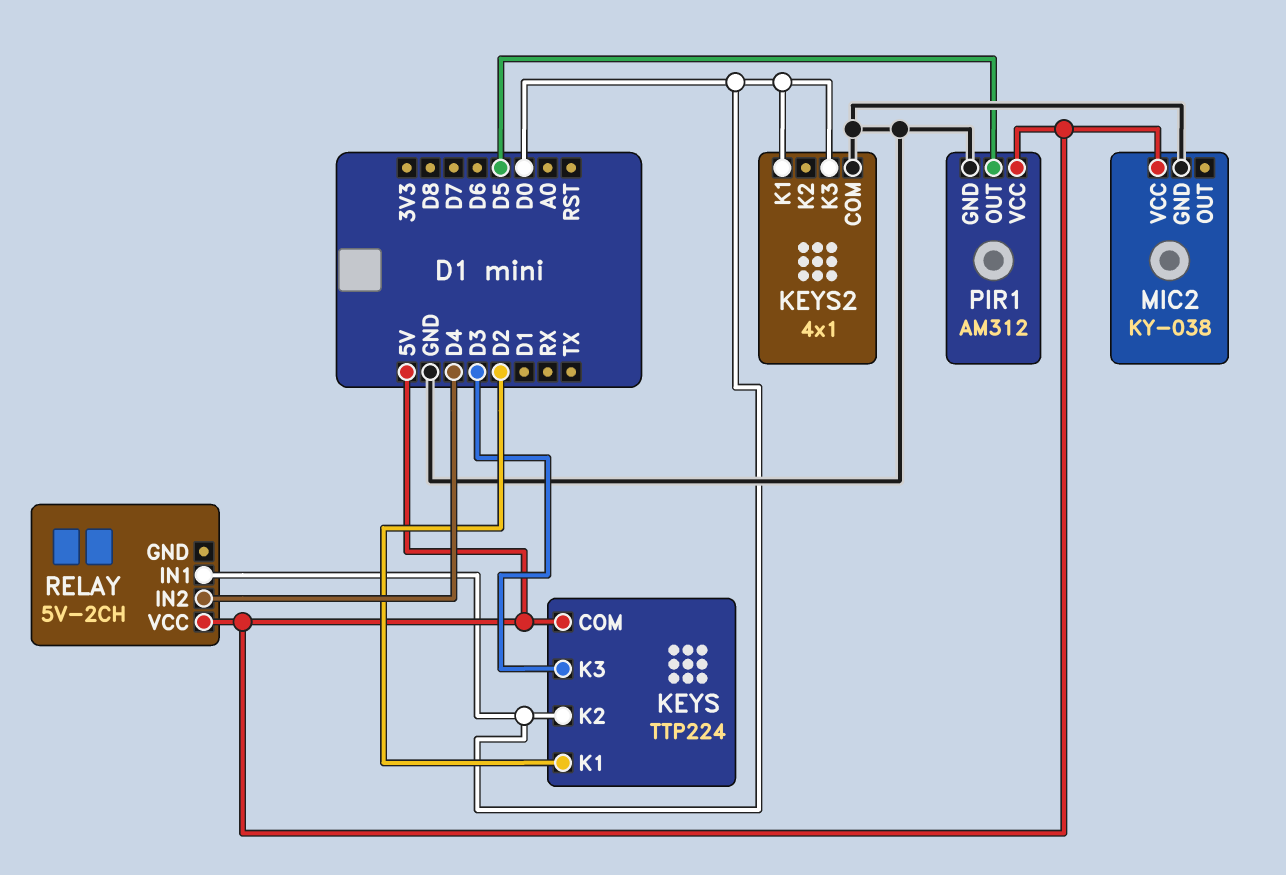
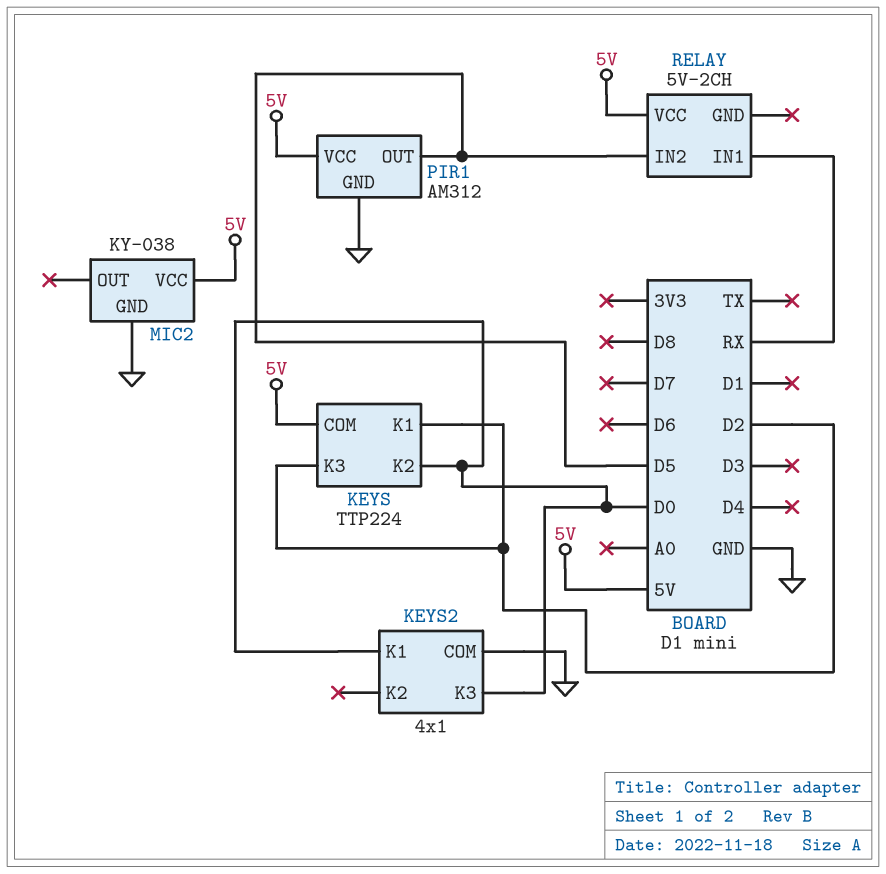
KEYS pin K3: D3 -> D2
RELAY pin IN1: D0 -> RX
RELAY pin IN2: D4 -> D5

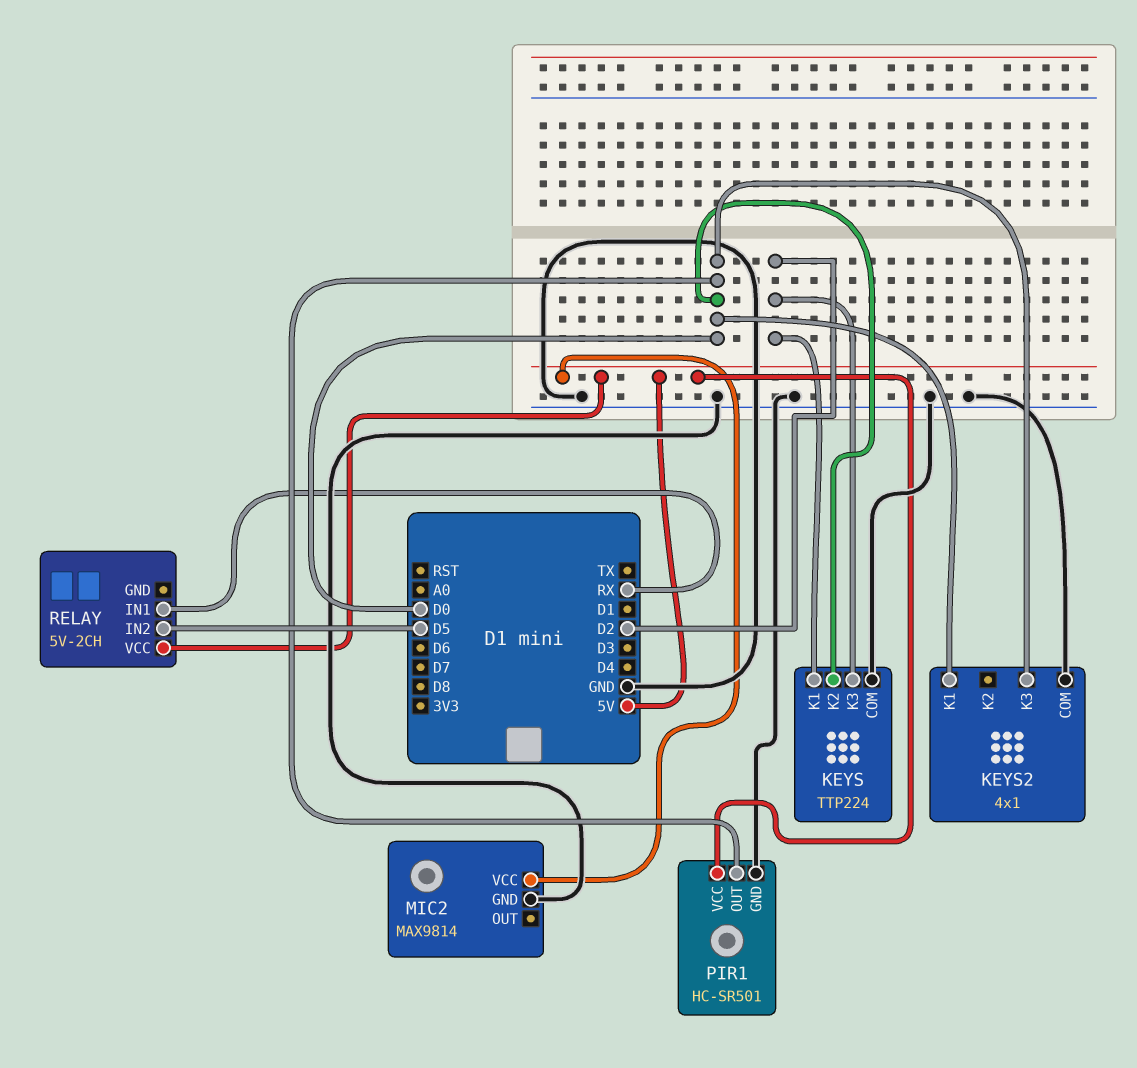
KEYS pin COM: 5V -> GND
MIC2: KY-038 -> MAX9814
PIR1: AM312 -> HC-SR501
PIR1 pin OUT: D5 -> D0

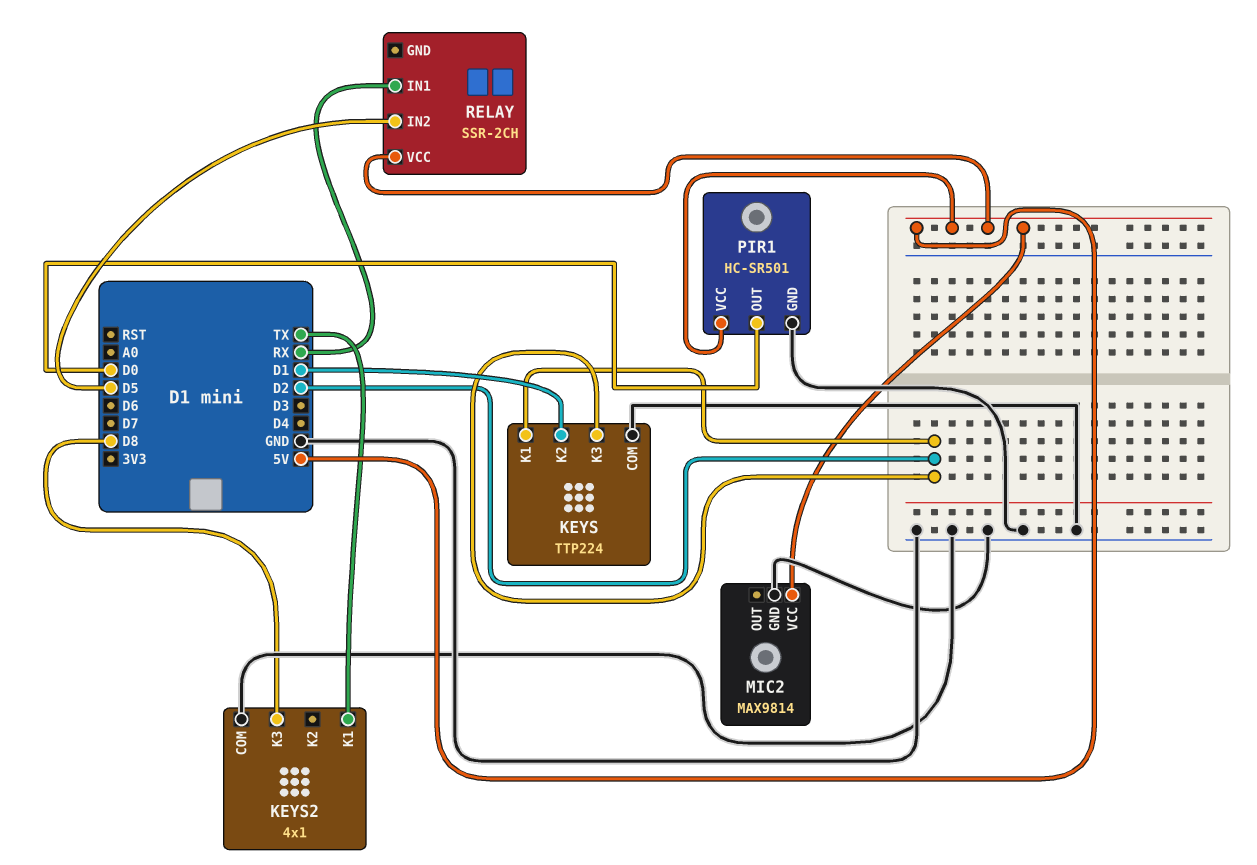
KEYS pin K2: D0 -> D1
KEYS2 pin K1: D0 -> TX
KEYS2 pin K3: D0 -> D8
RELAY: 5V-2CH -> SSR-2CH

